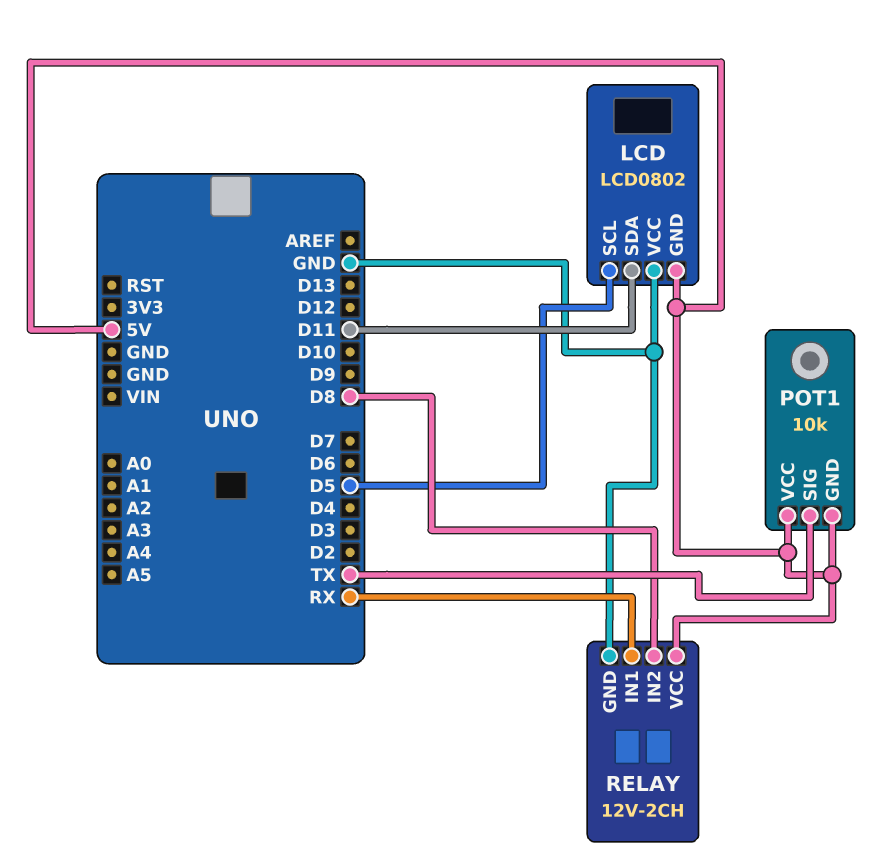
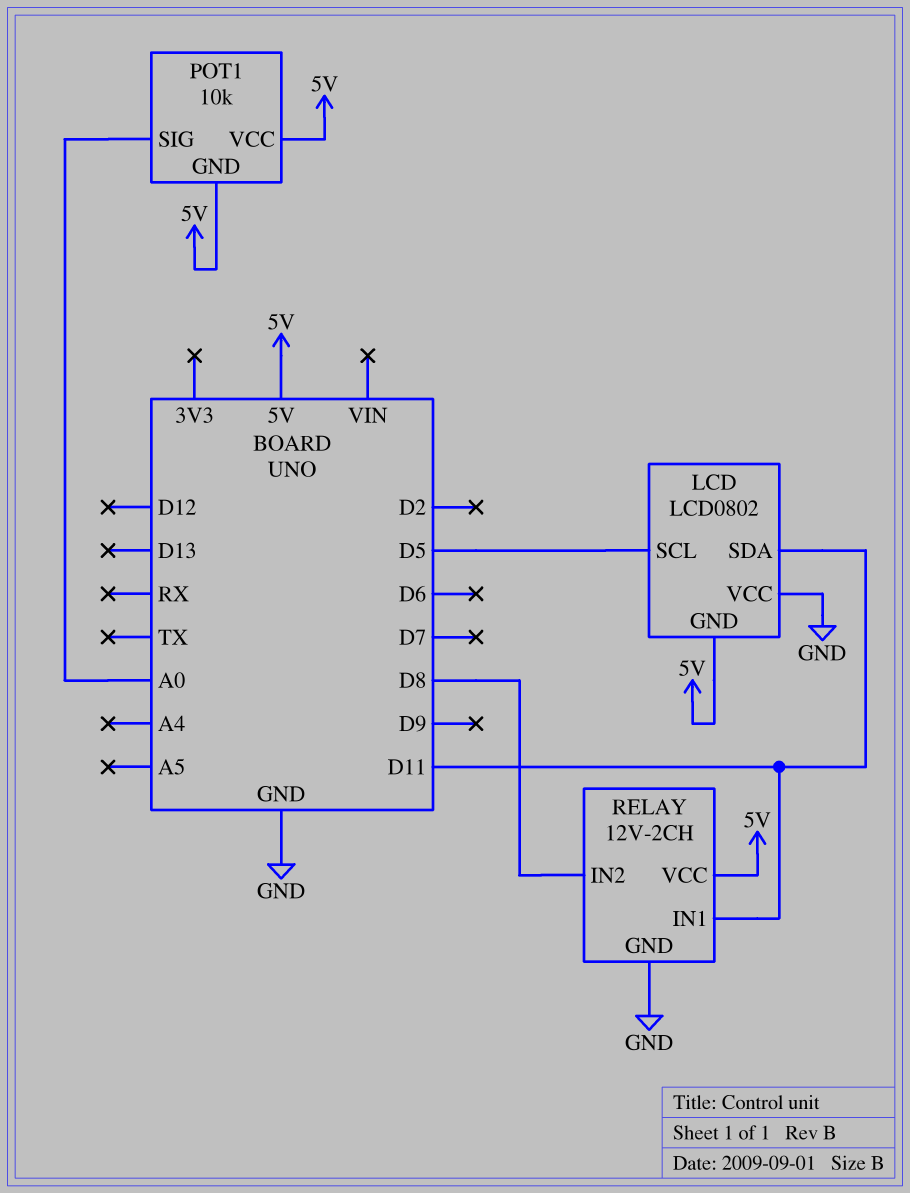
POT1 pin SIG: TX -> A0
RELAY pin IN1: RX -> D11

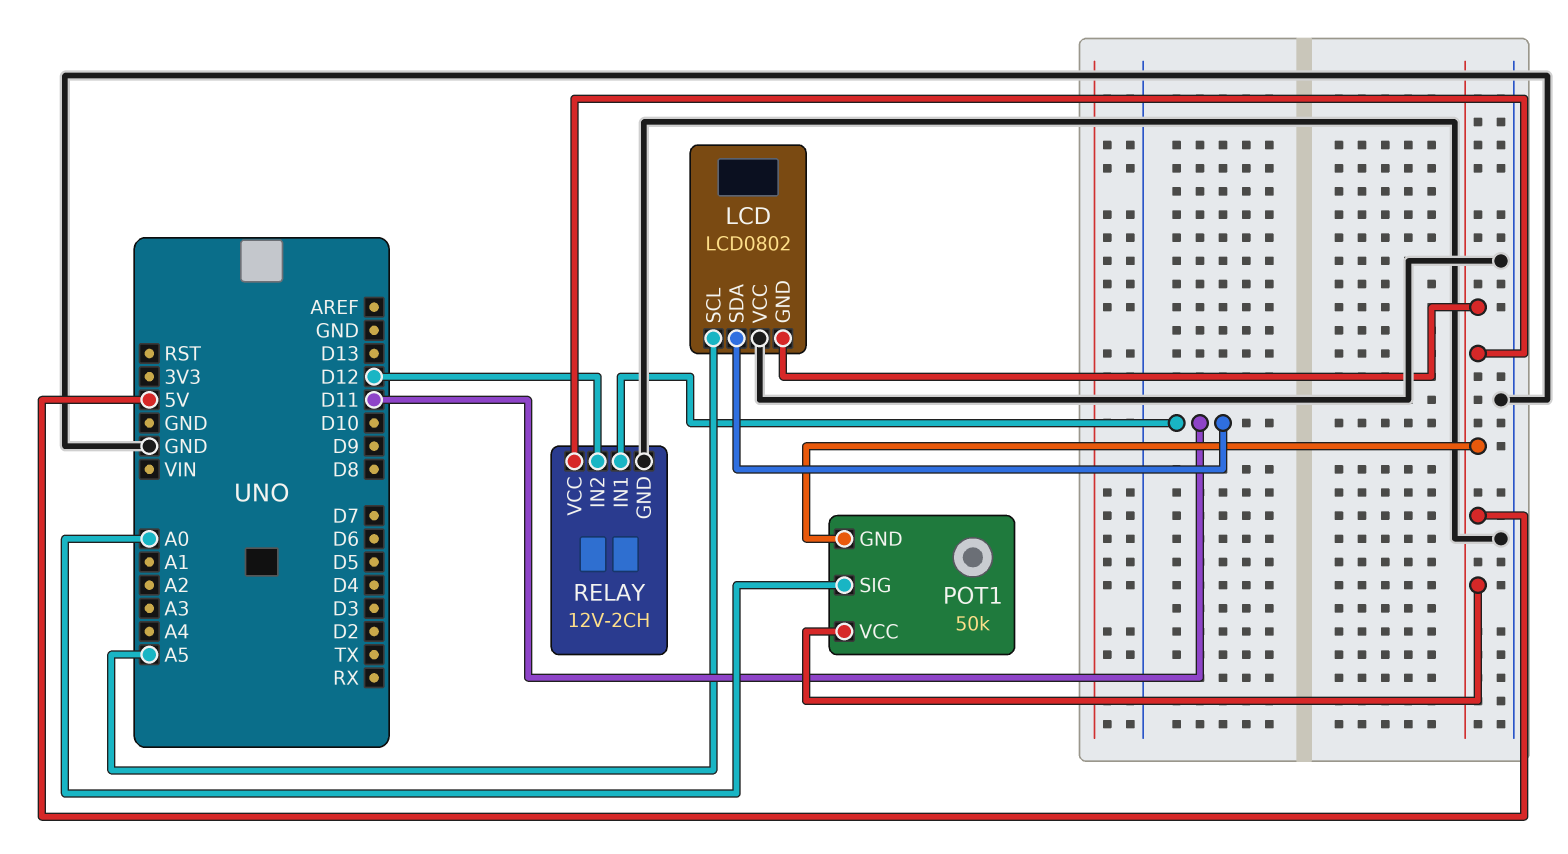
LCD pin SCL: D5 -> A5
POT1: 10k -> 50k
RELAY pin IN2: D8 -> D12

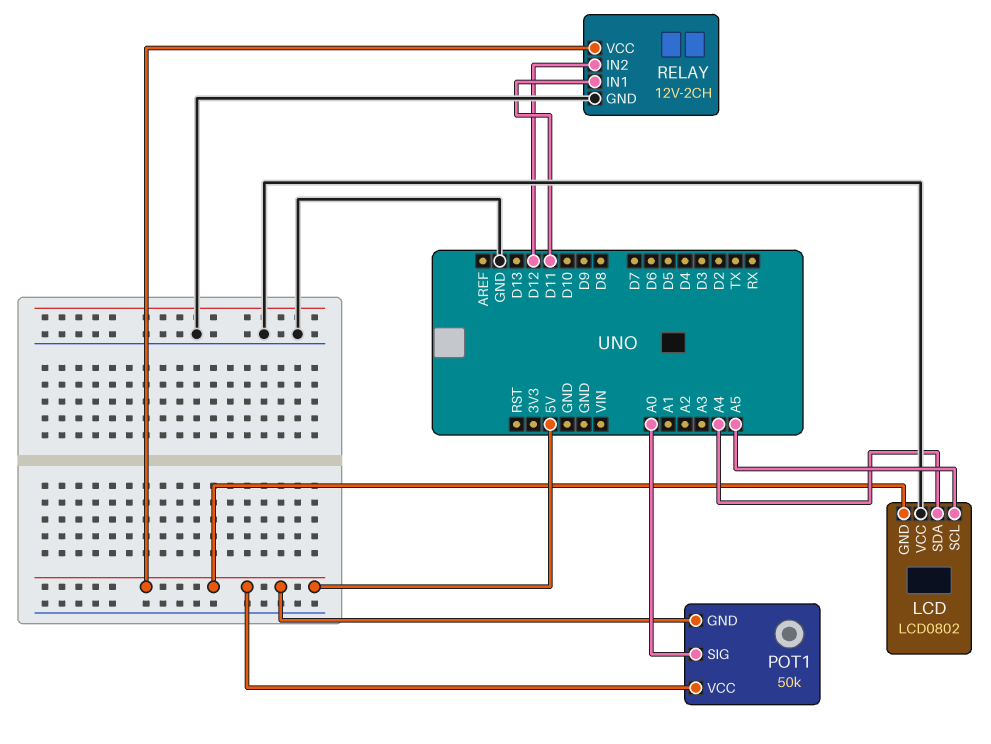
LCD pin SDA: D11 -> A4

